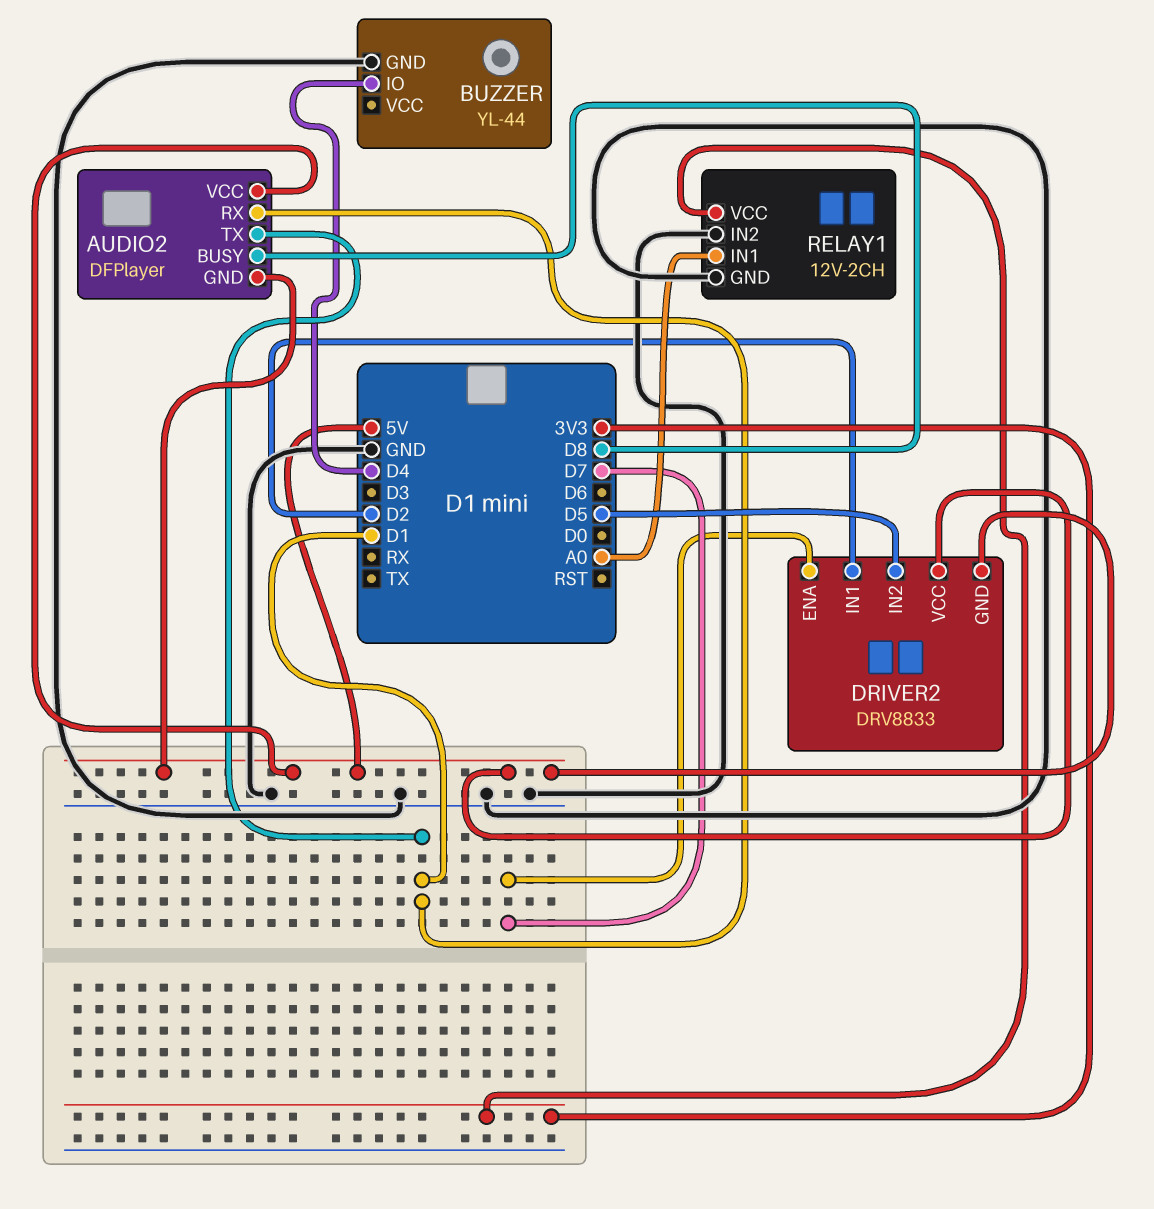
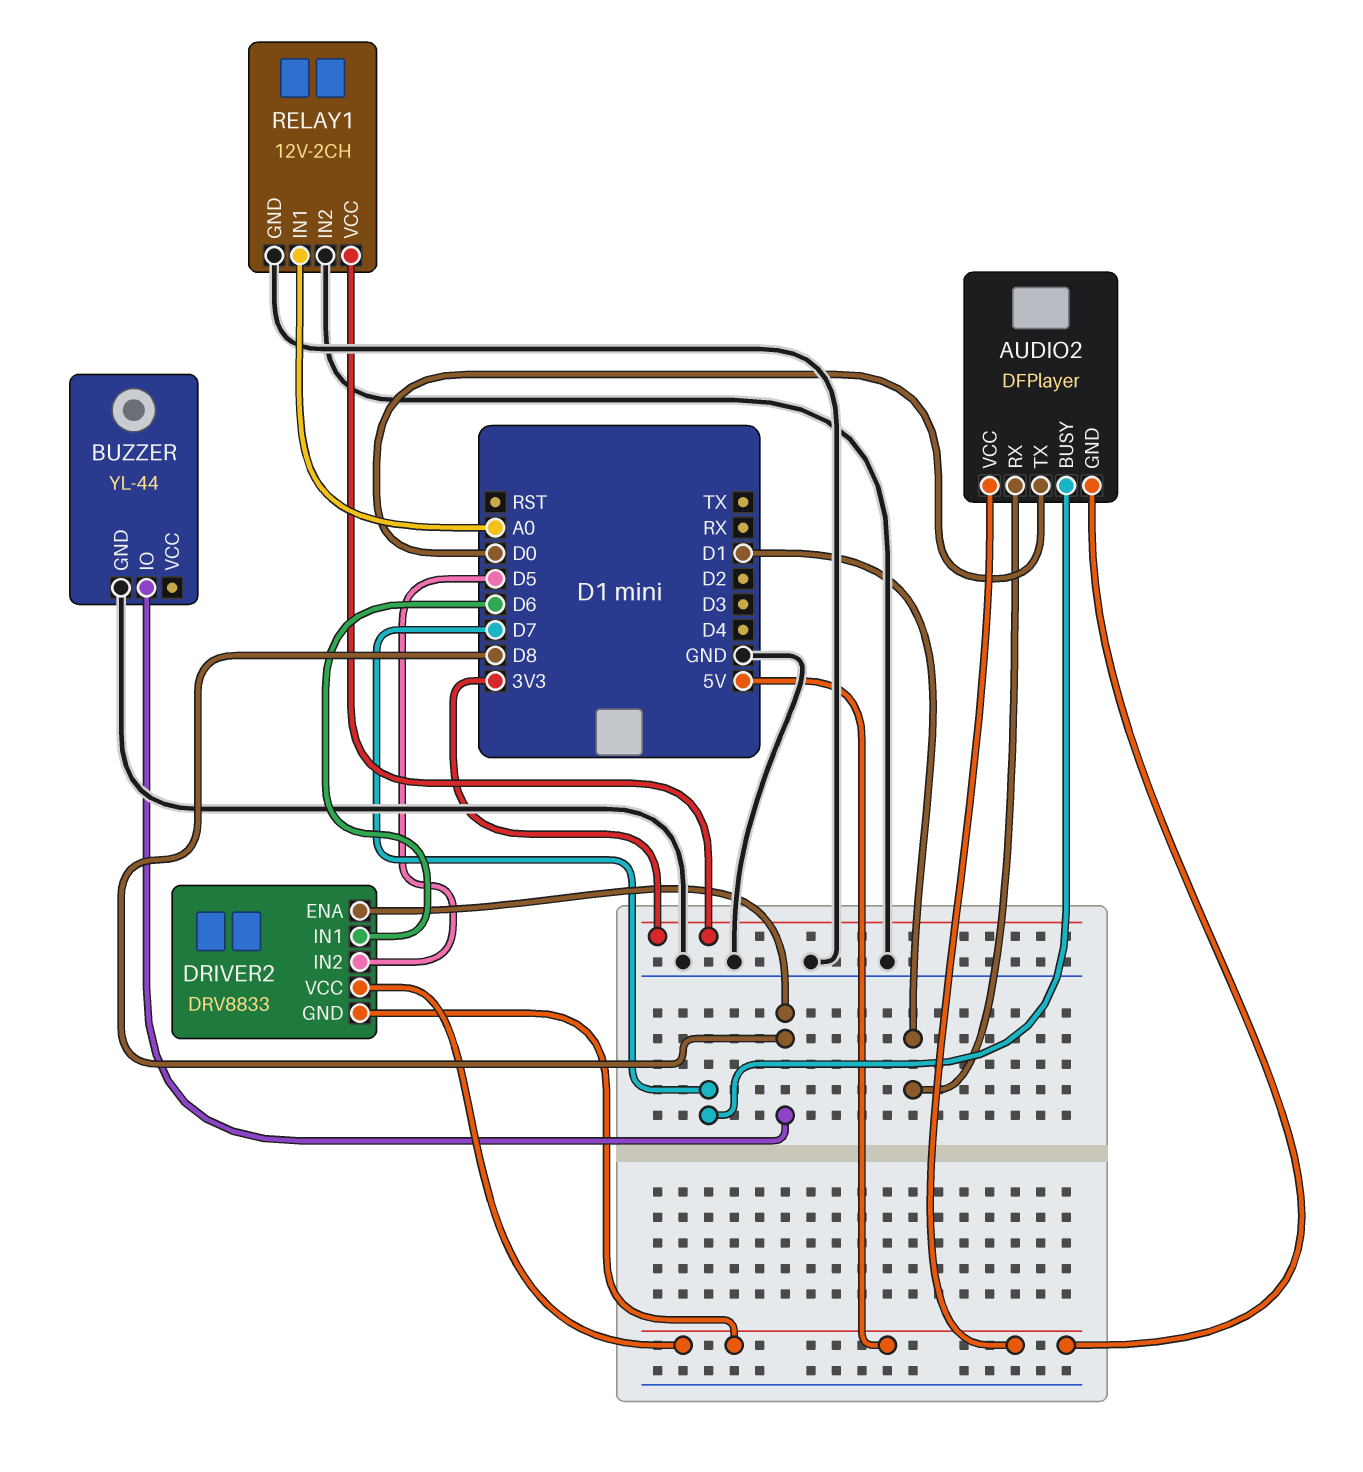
AUDIO2 pin BUSY: D8 -> D7
AUDIO2 pin TX: D1 -> D0
BUZZER pin IO: D4 -> D8
DRIVER2 pin ENA: D7 -> D8
DRIVER2 pin IN1: D2 -> D6

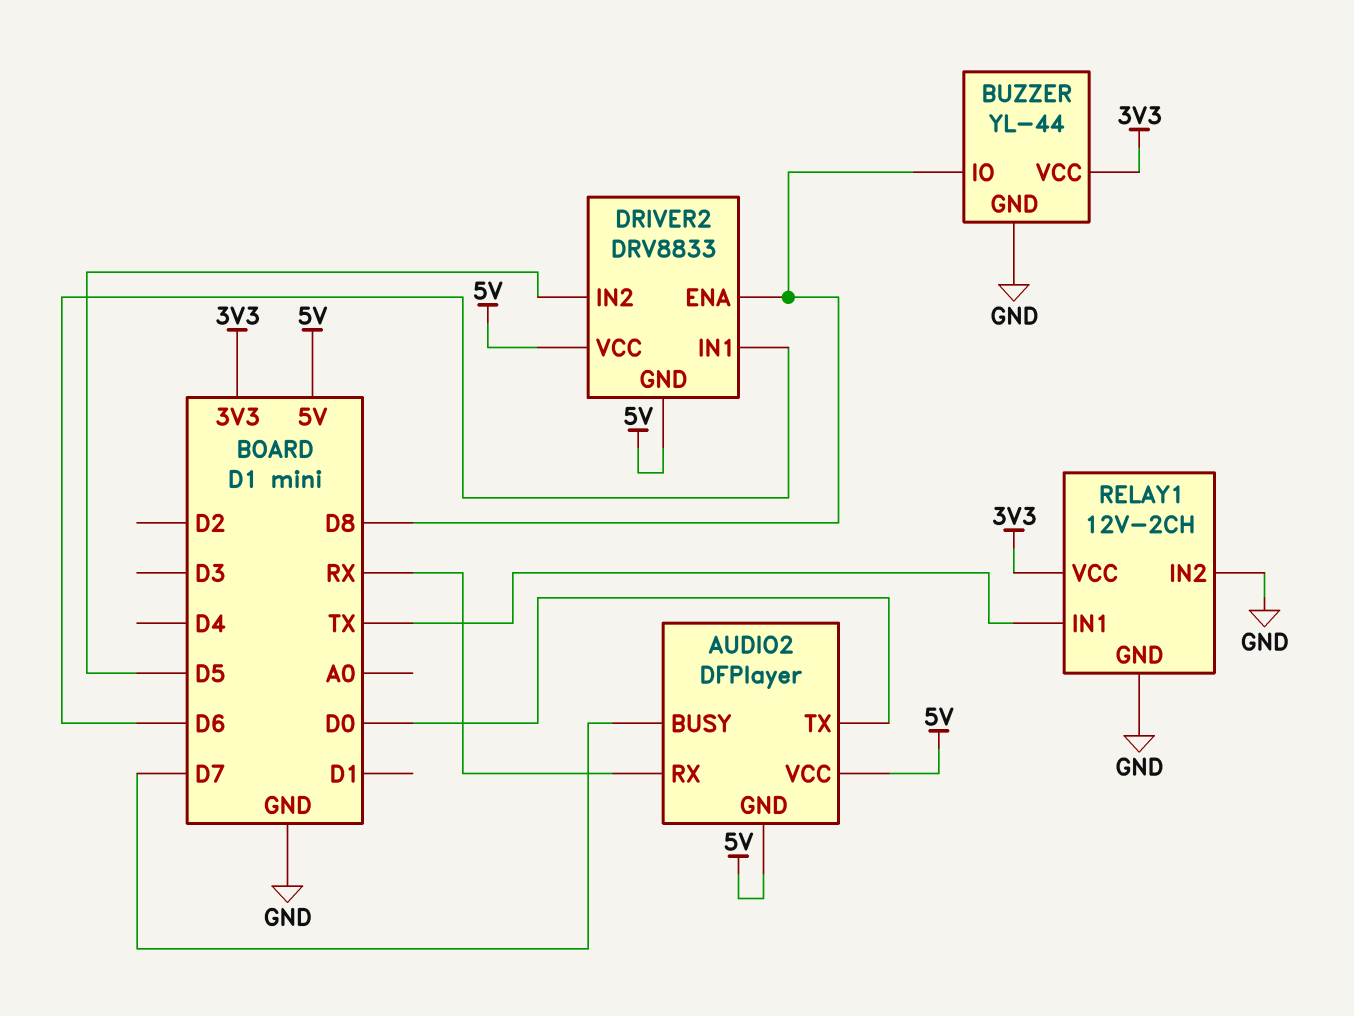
AUDIO2 pin RX: D1 -> RX
BUZZER pin VCC: none -> 3V3
RELAY1 pin IN1: A0 -> TX

